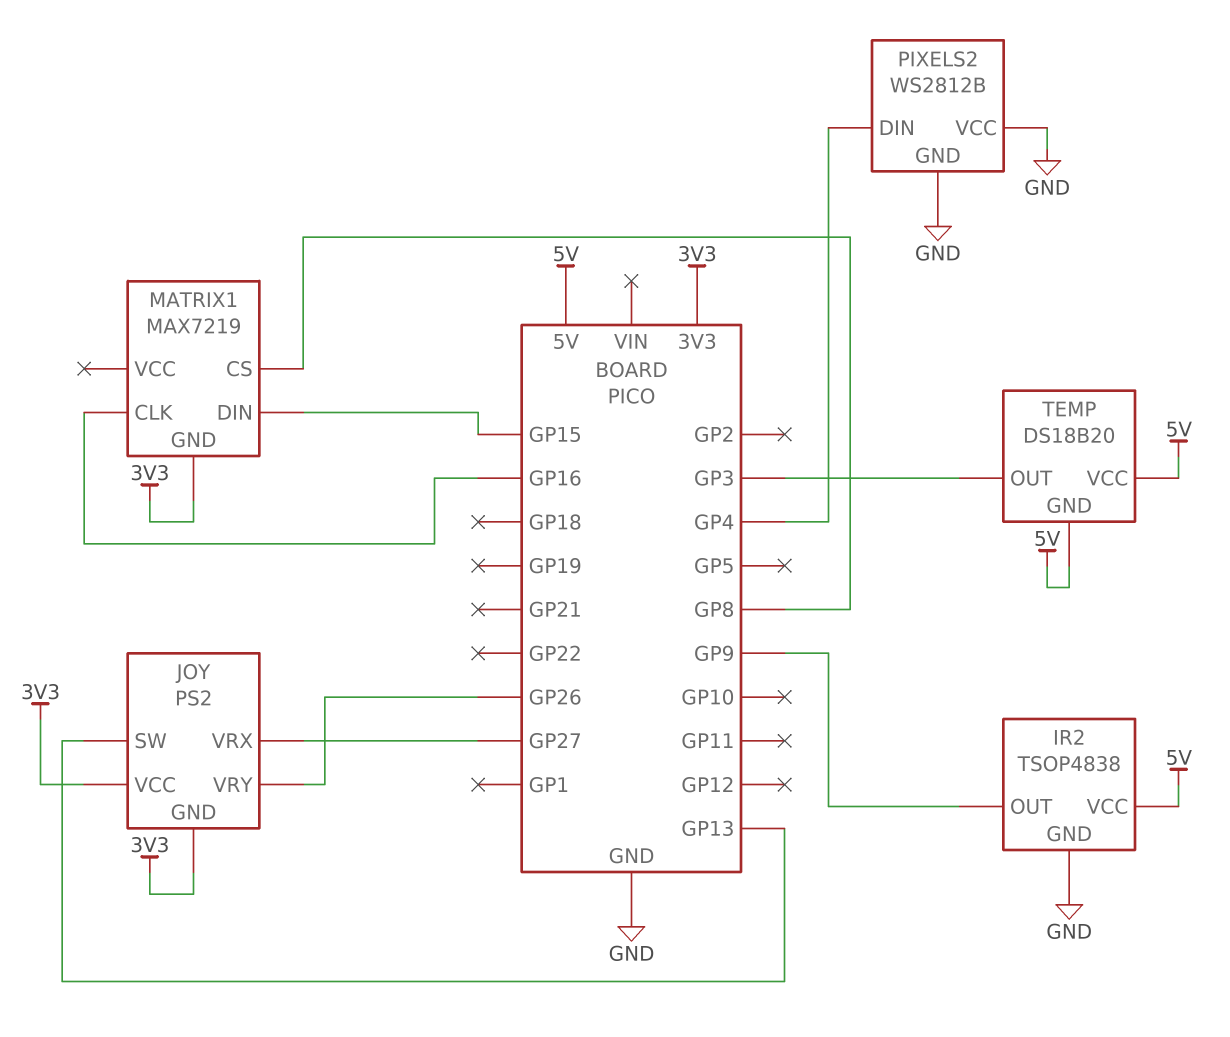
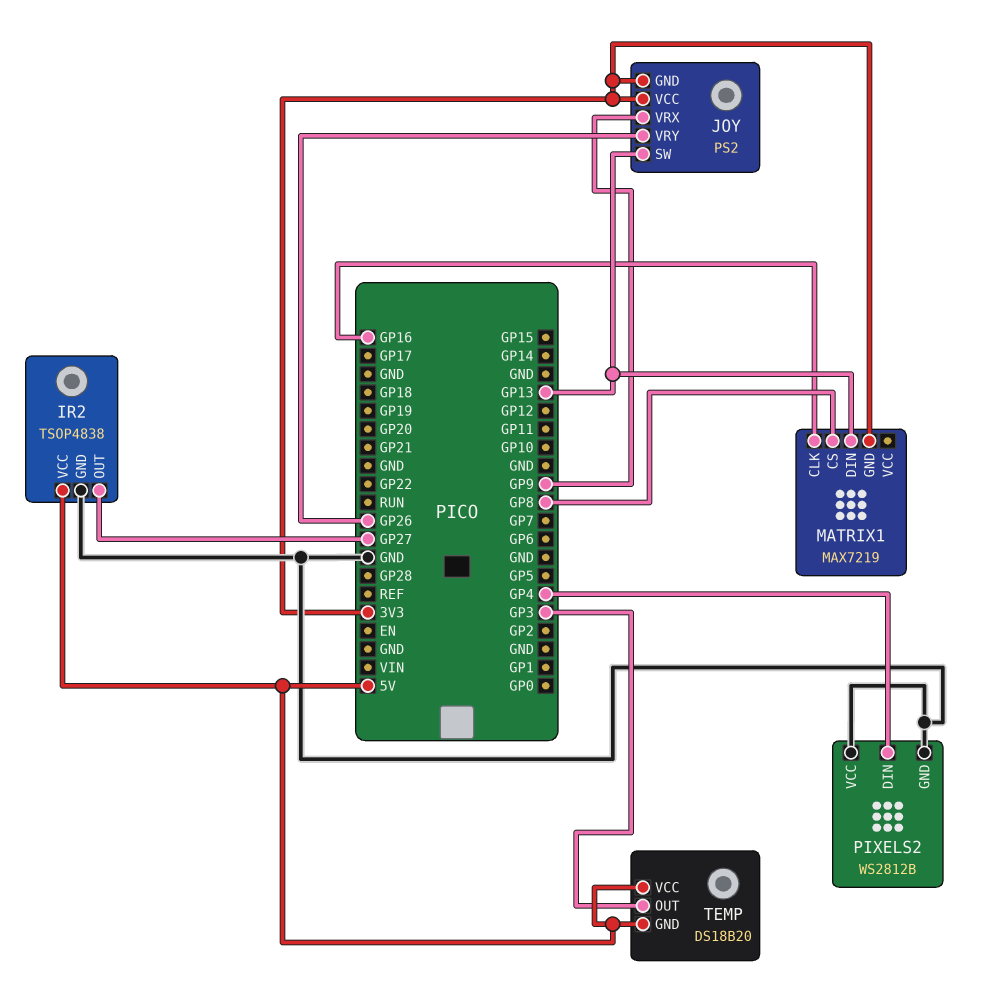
IR2 pin OUT: GP9 -> GP27
JOY pin VRX: GP27 -> GP9
MATRIX1 pin DIN: GP15 -> GP13

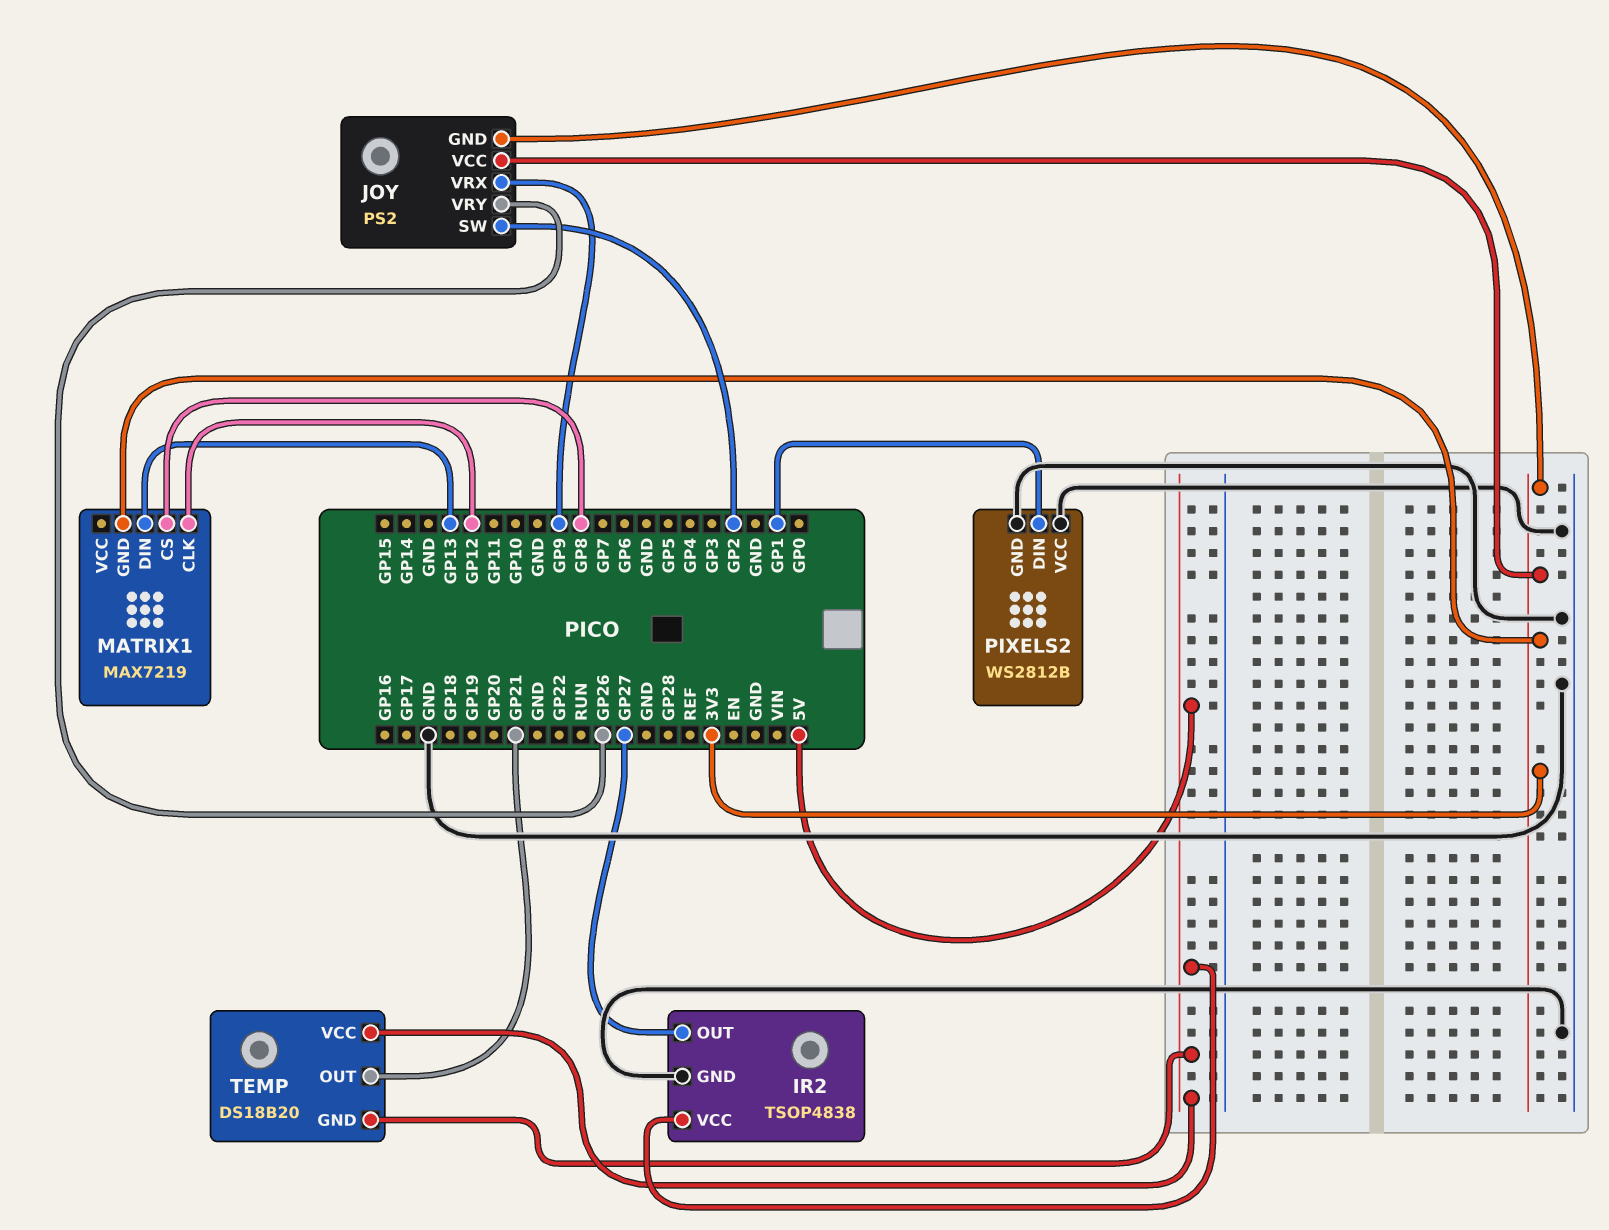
JOY pin SW: GP13 -> GP2
MATRIX1 pin CLK: GP16 -> GP12
PIXELS2 pin DIN: GP4 -> GP1
TEMP pin OUT: GP3 -> GP21

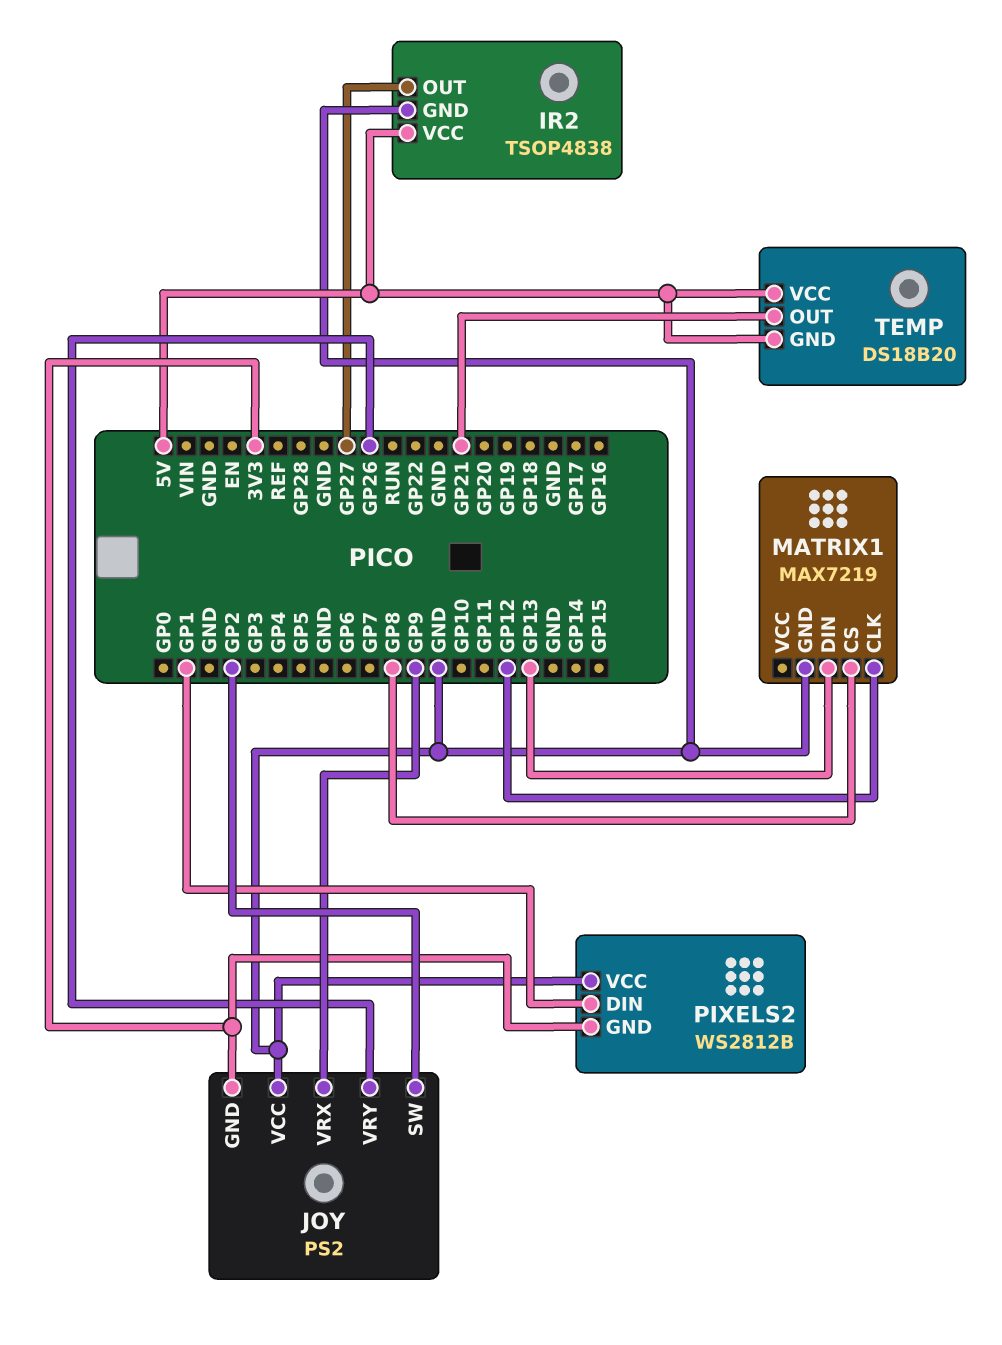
JOY pin VCC: 3V3 -> GND
MATRIX1 pin GND: 3V3 -> GND
PIXELS2 pin GND: GND -> 3V3

